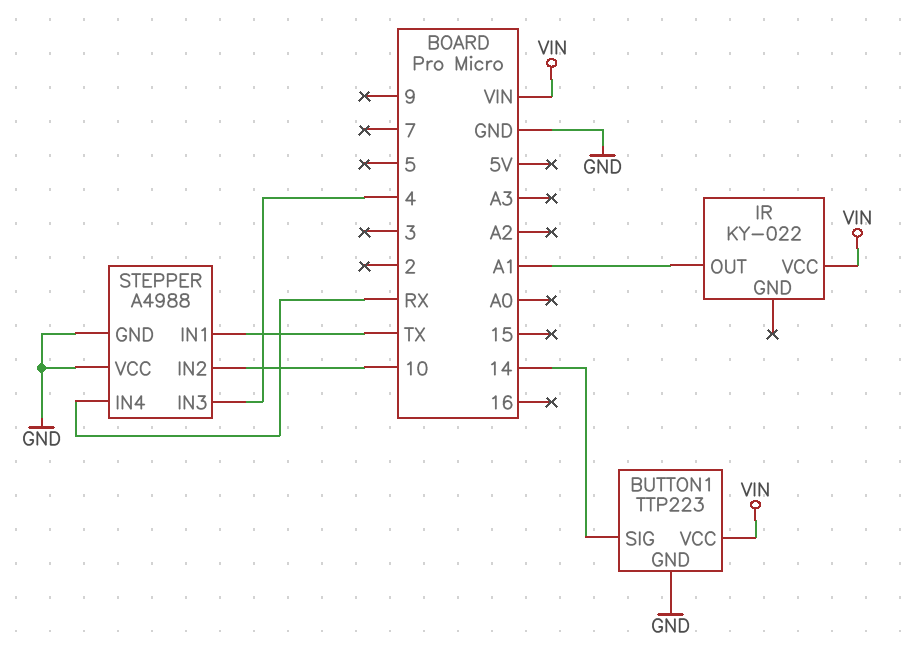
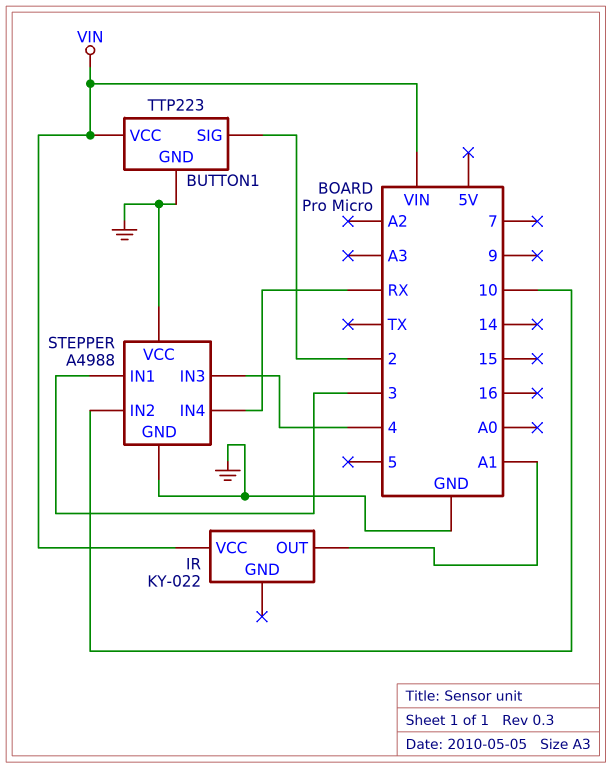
BUTTON1 pin SIG: 14 -> 2
STEPPER pin IN1: TX -> 3

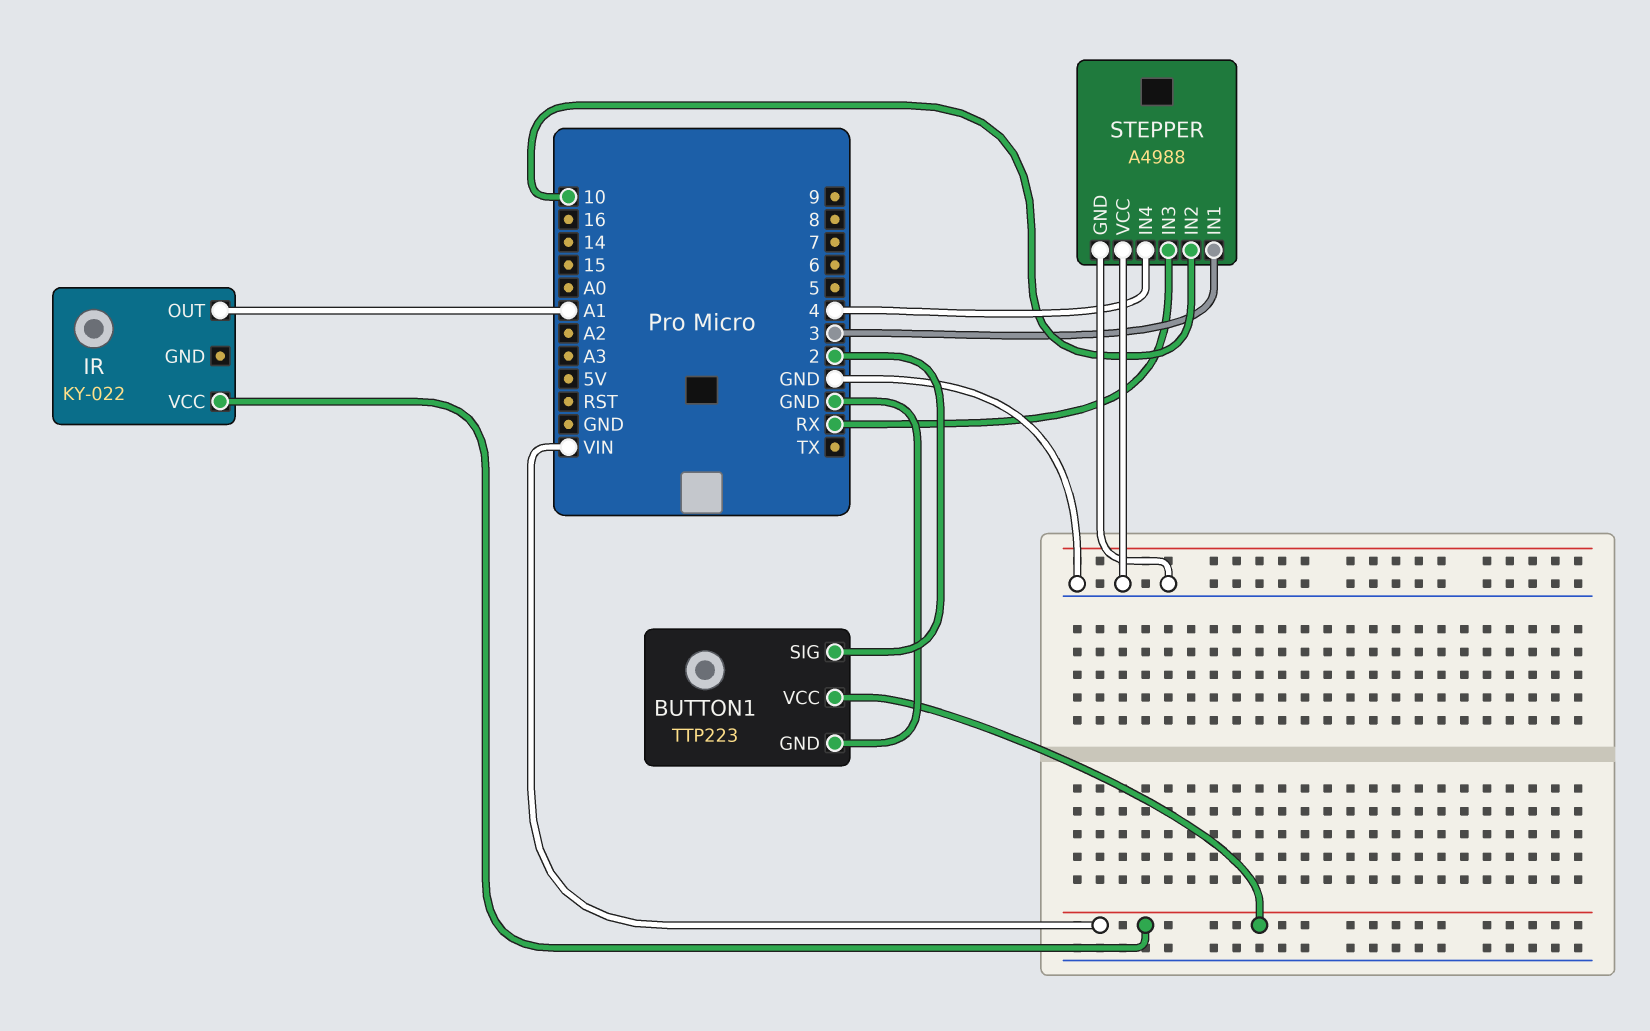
STEPPER pin IN3: 4 -> RX
STEPPER pin IN4: RX -> 4

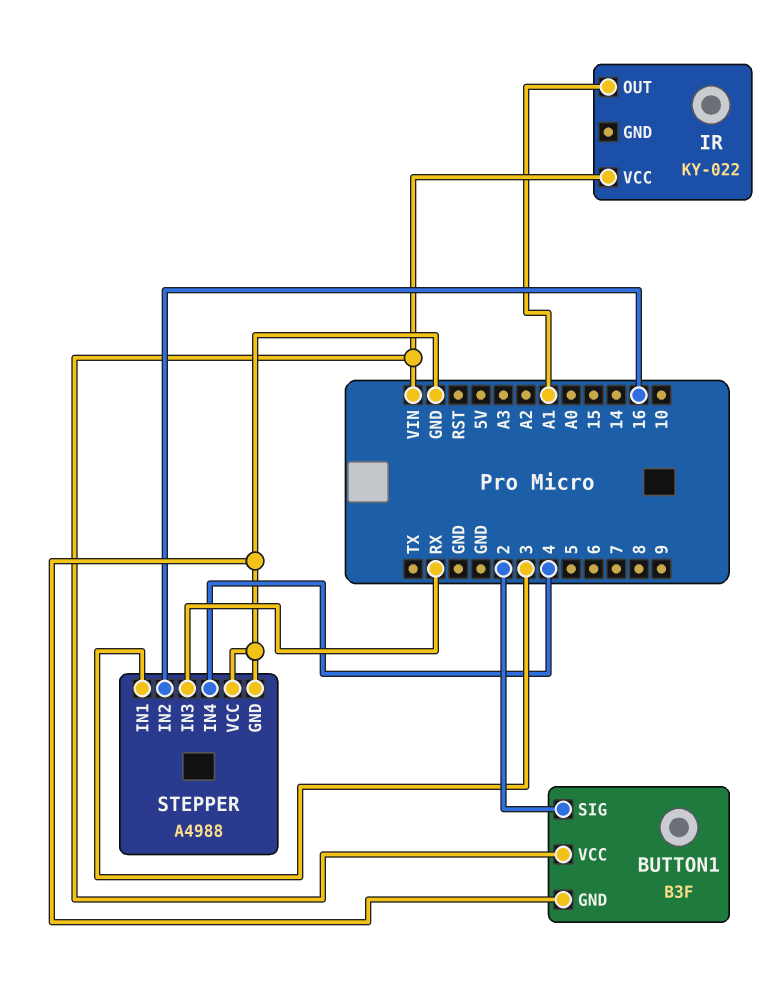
BUTTON1: TTP223 -> B3F
STEPPER pin IN2: 10 -> 16

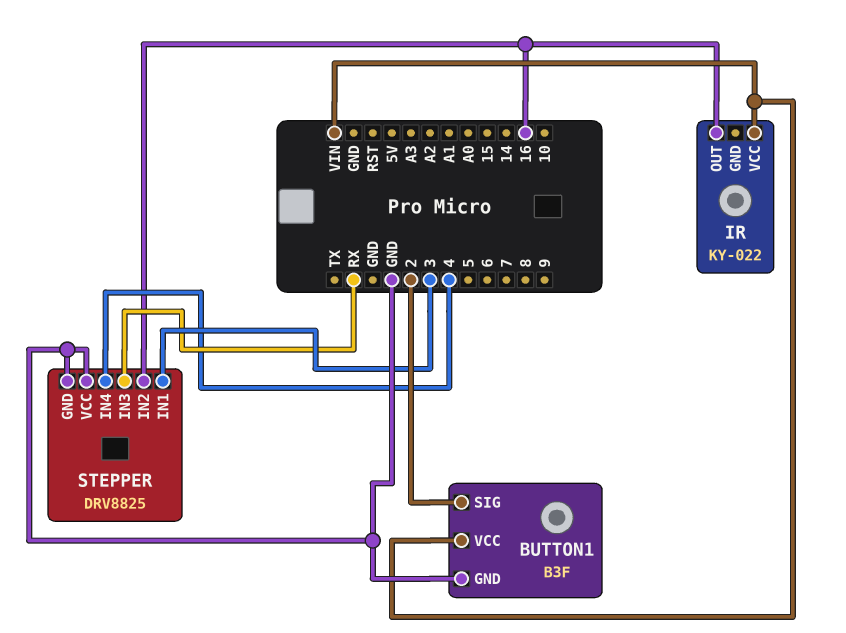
IR pin OUT: A1 -> 16
STEPPER: A4988 -> DRV8825

